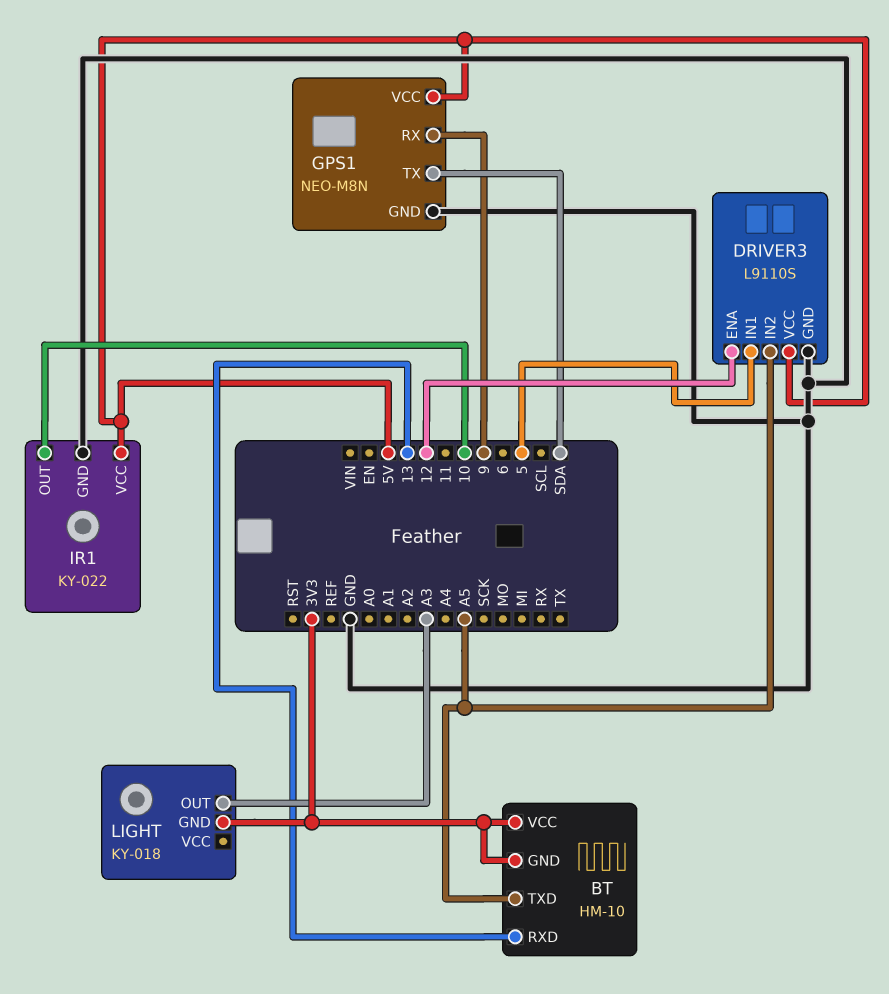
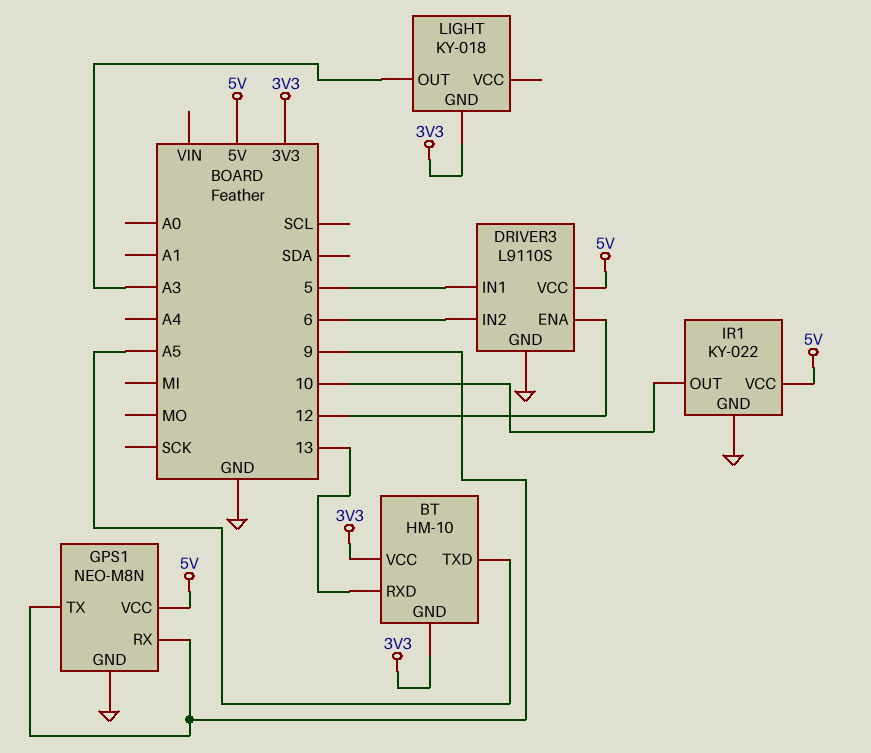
DRIVER3 pin IN2: A5 -> 6
GPS1 pin TX: SDA -> 9

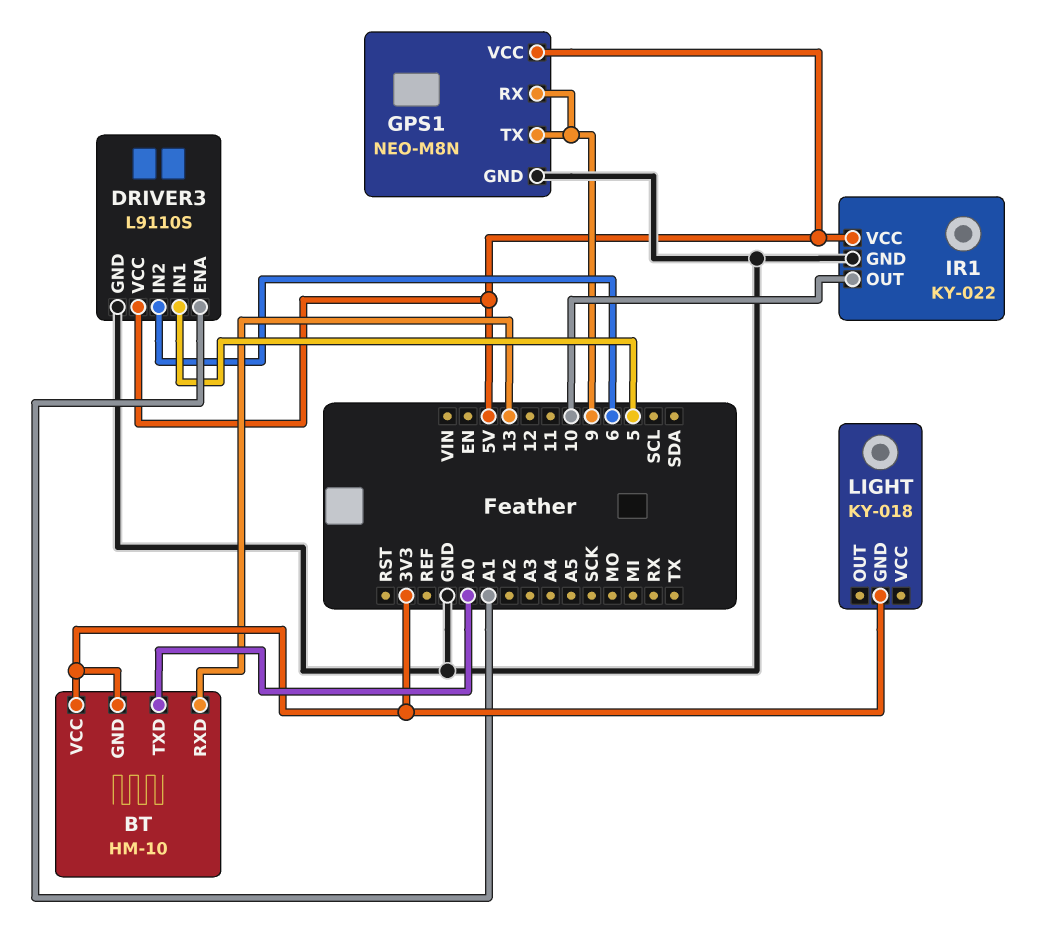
BT pin TXD: A5 -> A0
DRIVER3 pin ENA: 12 -> A1
LIGHT pin OUT: A3 -> none

